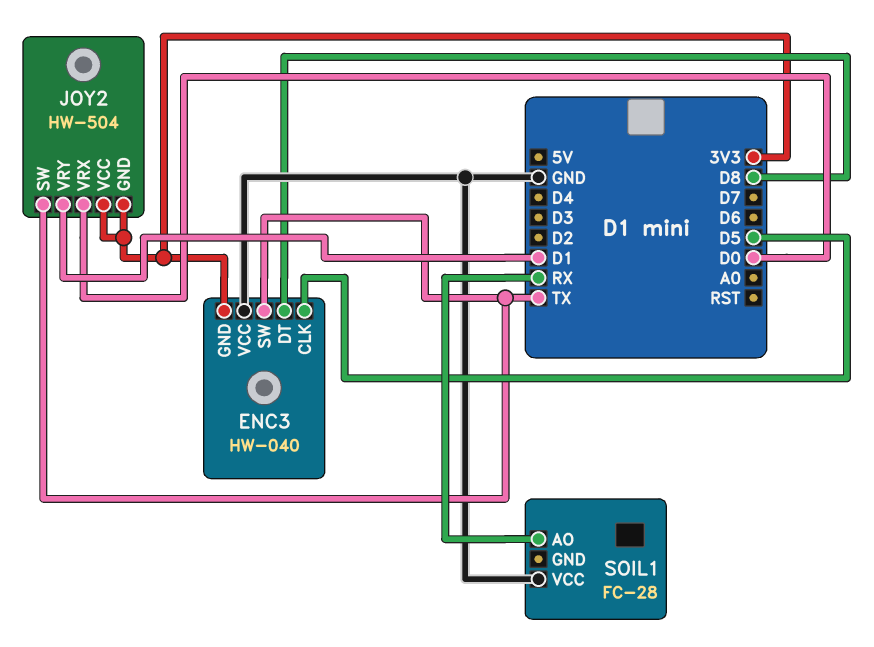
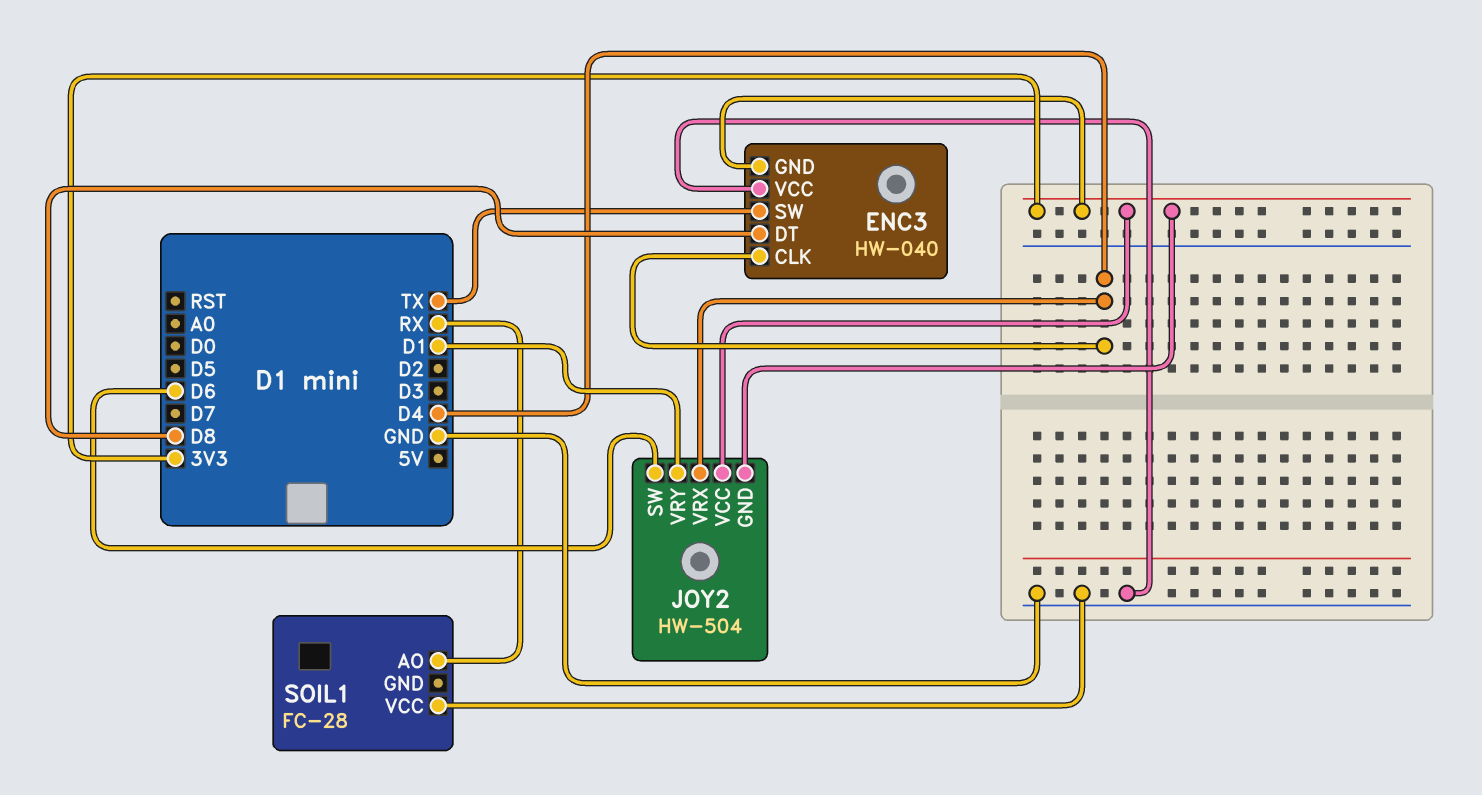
ENC3 pin CLK: D5 -> D4
JOY2 pin SW: TX -> D6
JOY2 pin VRX: D0 -> D4

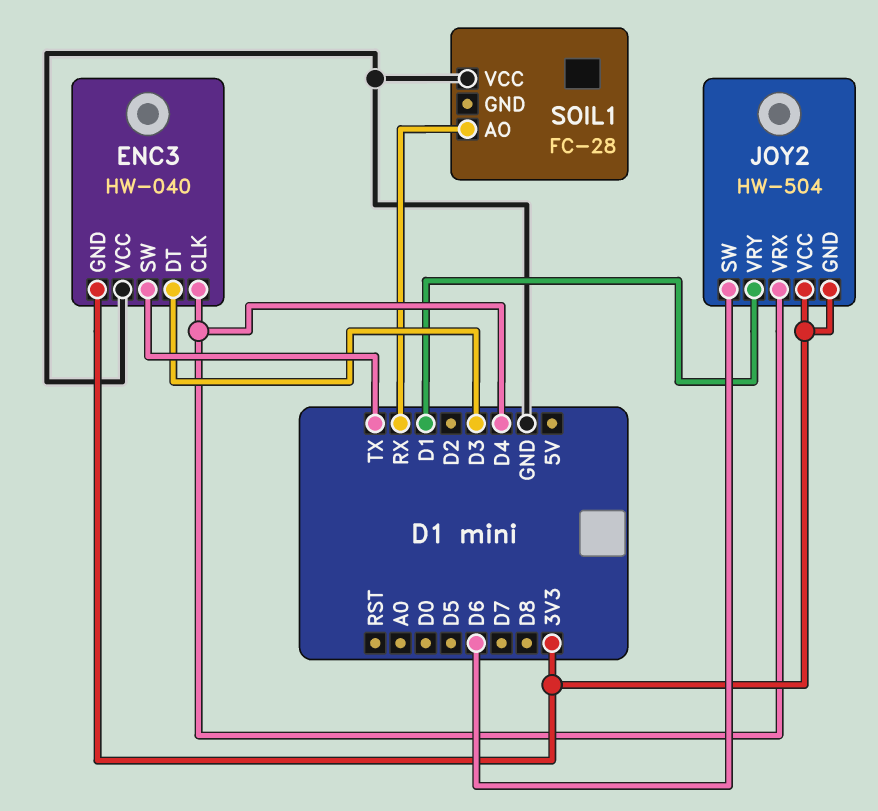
ENC3 pin DT: D8 -> D3

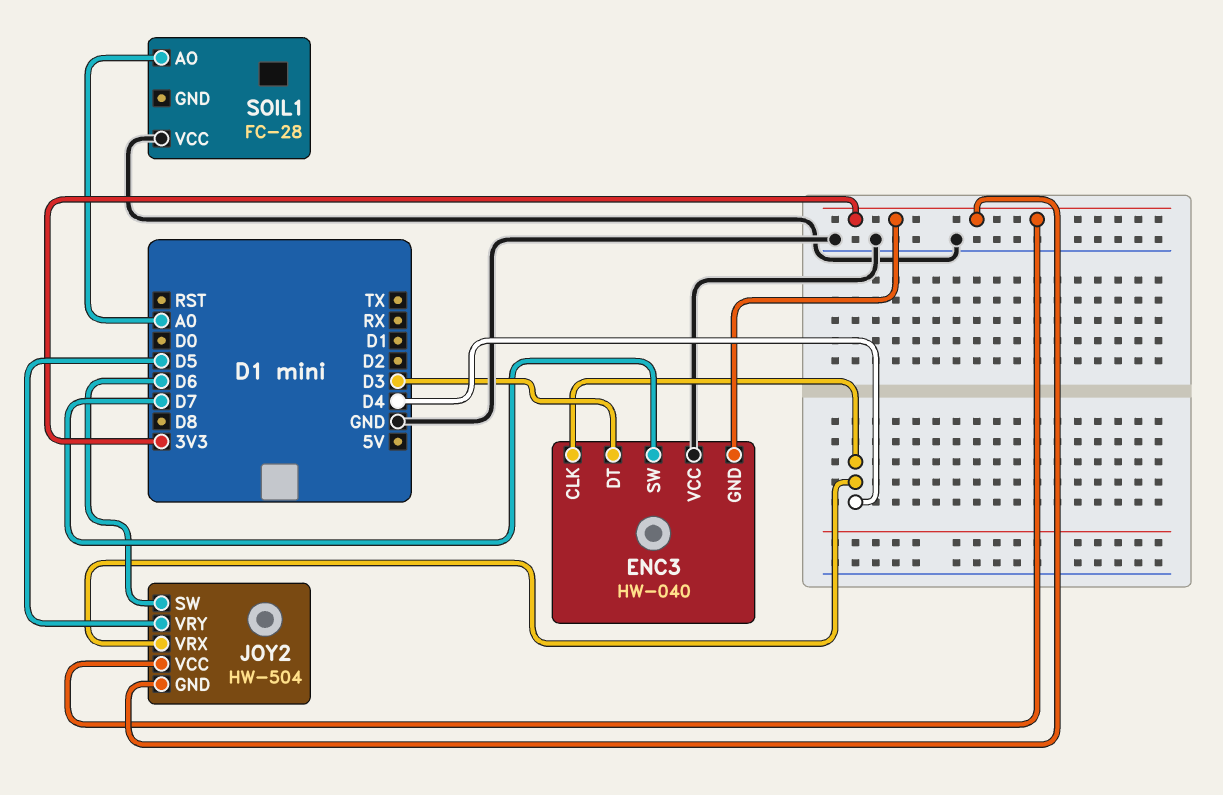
ENC3 pin SW: TX -> D7
JOY2 pin VRY: D1 -> D5
SOIL1 pin AO: RX -> A0

